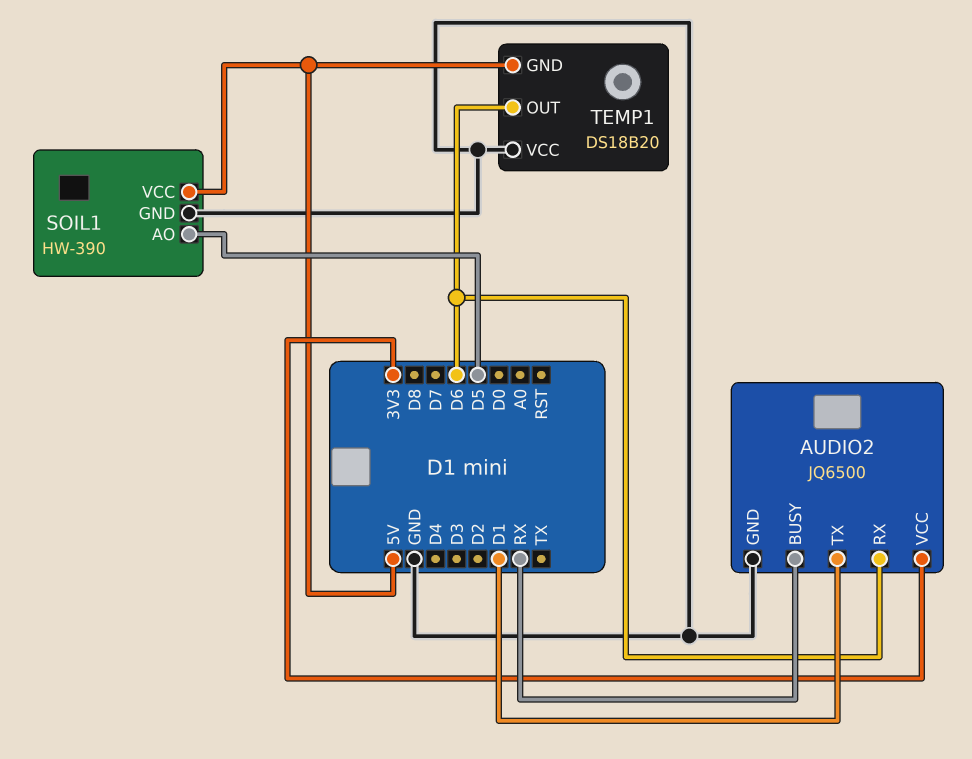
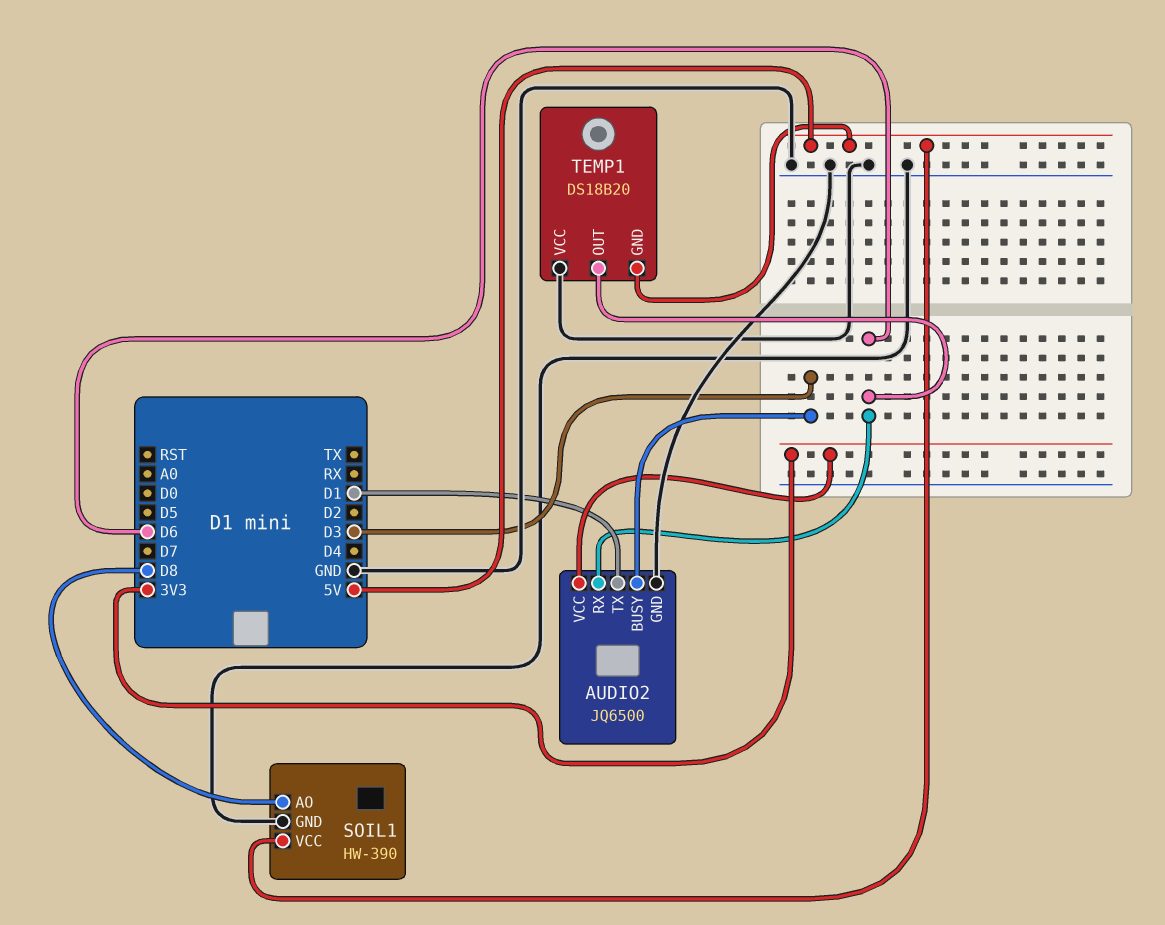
AUDIO2 pin BUSY: RX -> D3
SOIL1 pin AO: D5 -> D8

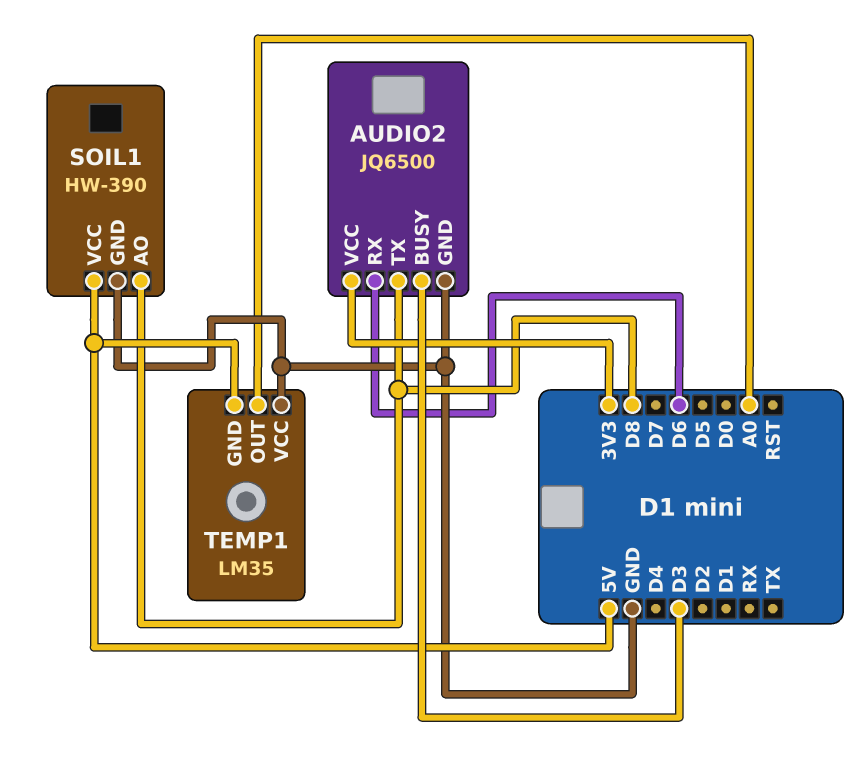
AUDIO2 pin TX: D1 -> D8
TEMP1: DS18B20 -> LM35
TEMP1 pin OUT: D6 -> A0

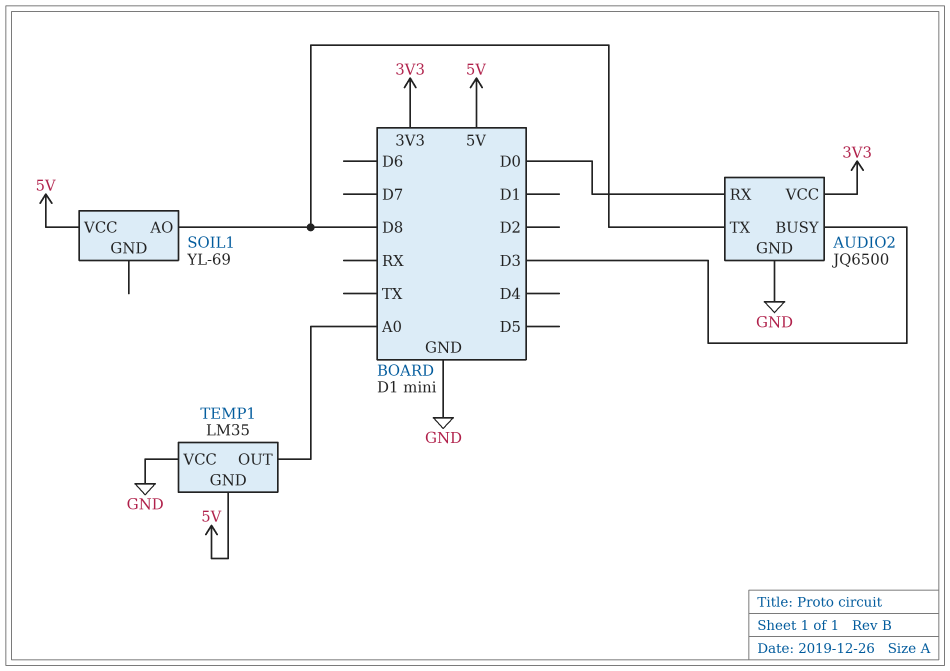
AUDIO2 pin RX: D6 -> D0
SOIL1: HW-390 -> YL-69
SOIL1 pin GND: GND -> none

